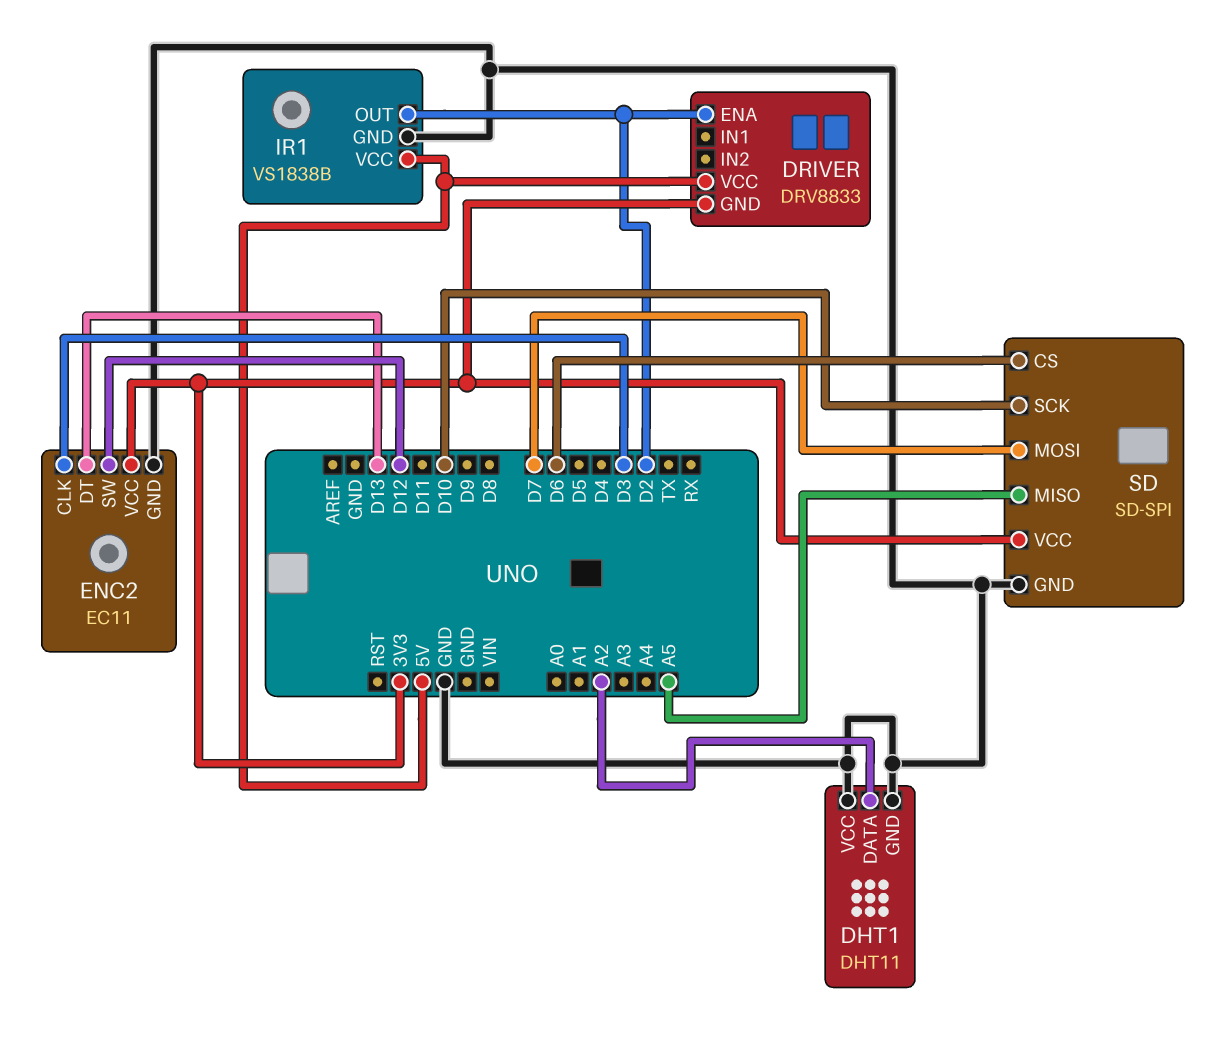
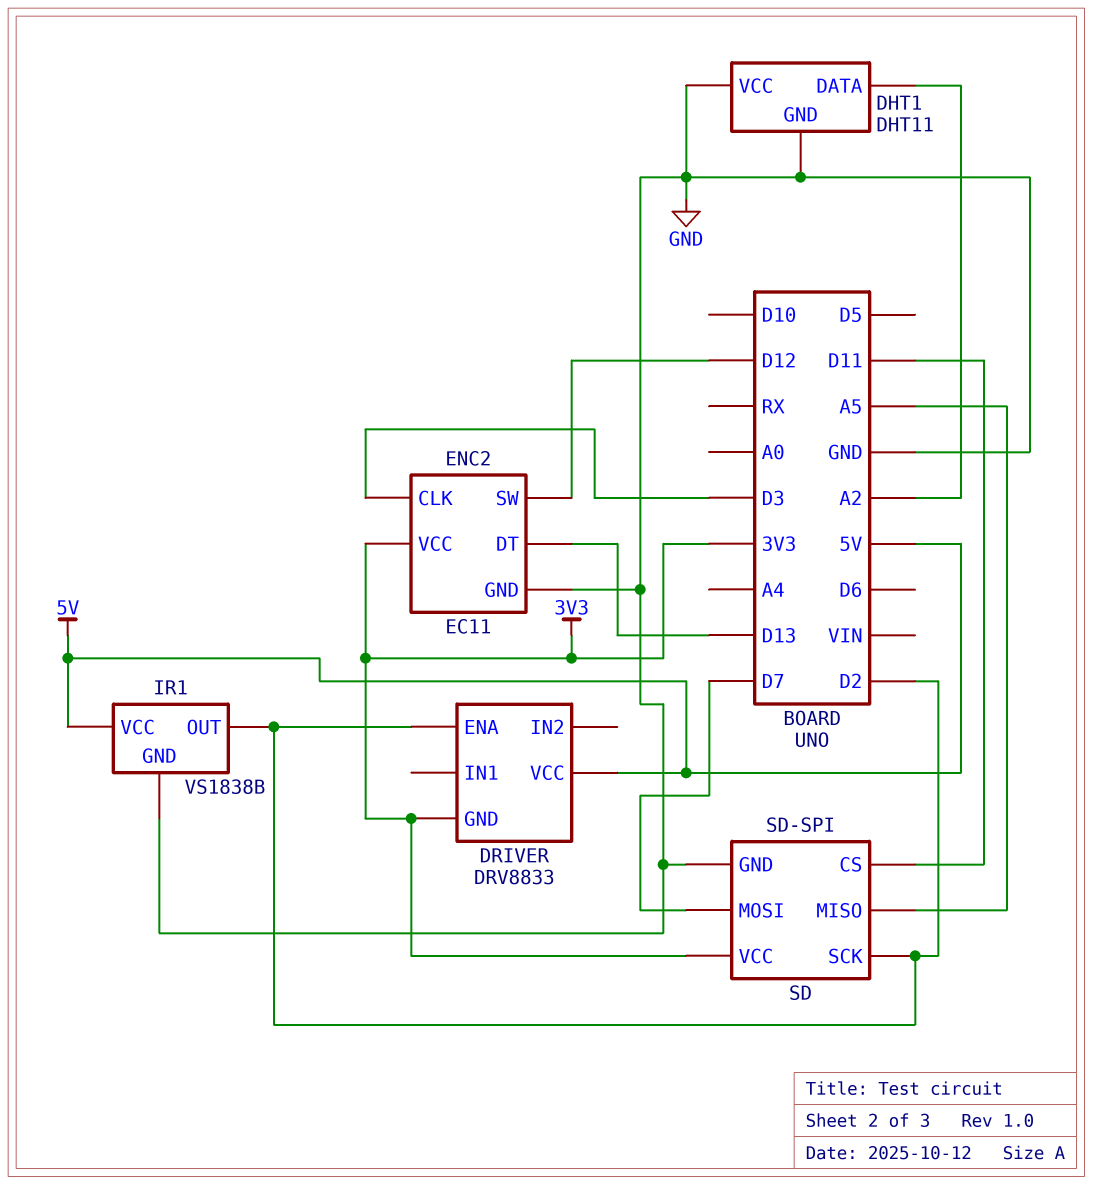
SD pin CS: D6 -> D11
SD pin SCK: D10 -> D2

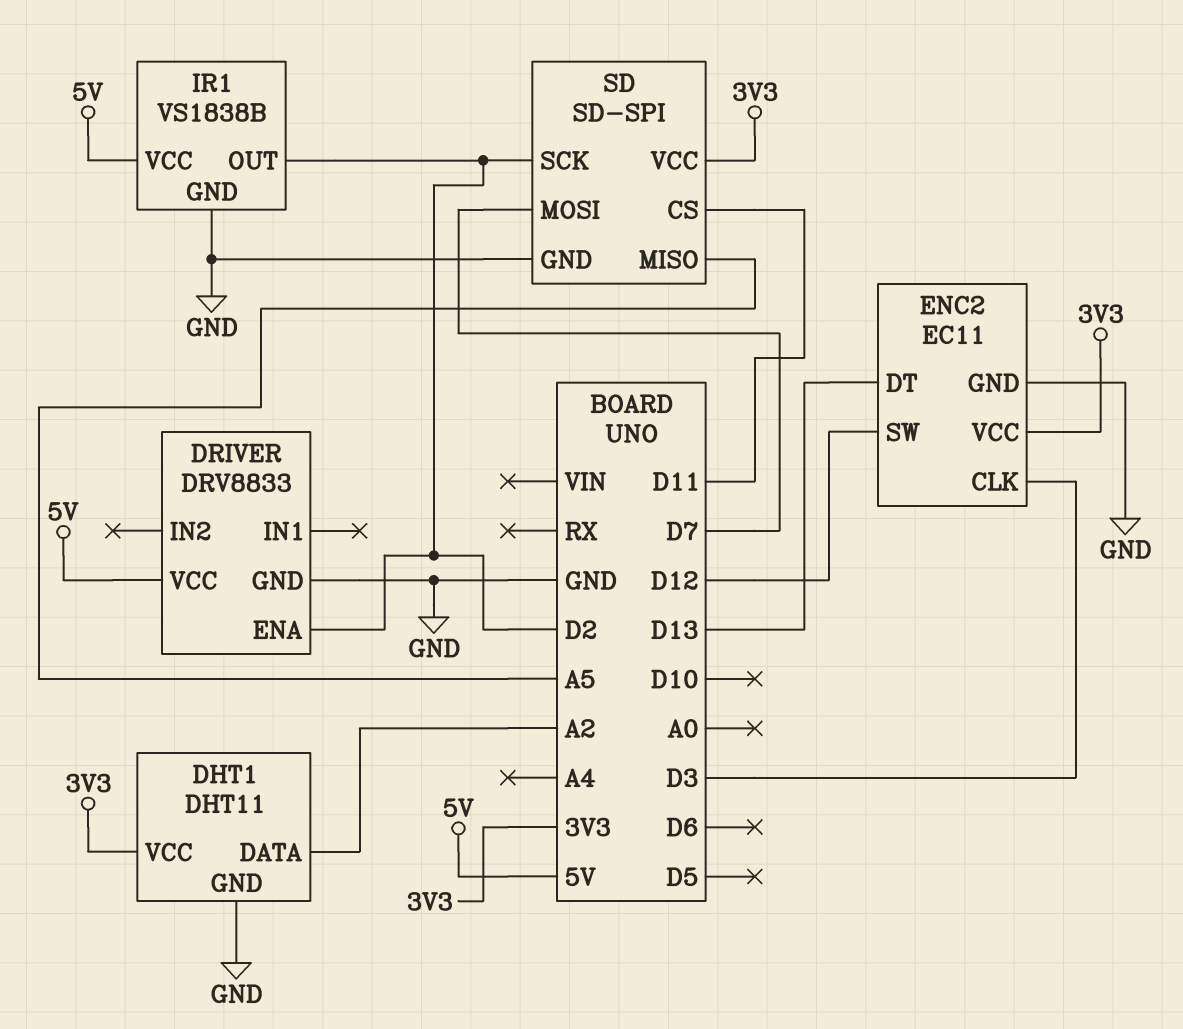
DHT1 pin VCC: GND -> 3V3
DRIVER pin GND: 3V3 -> GND

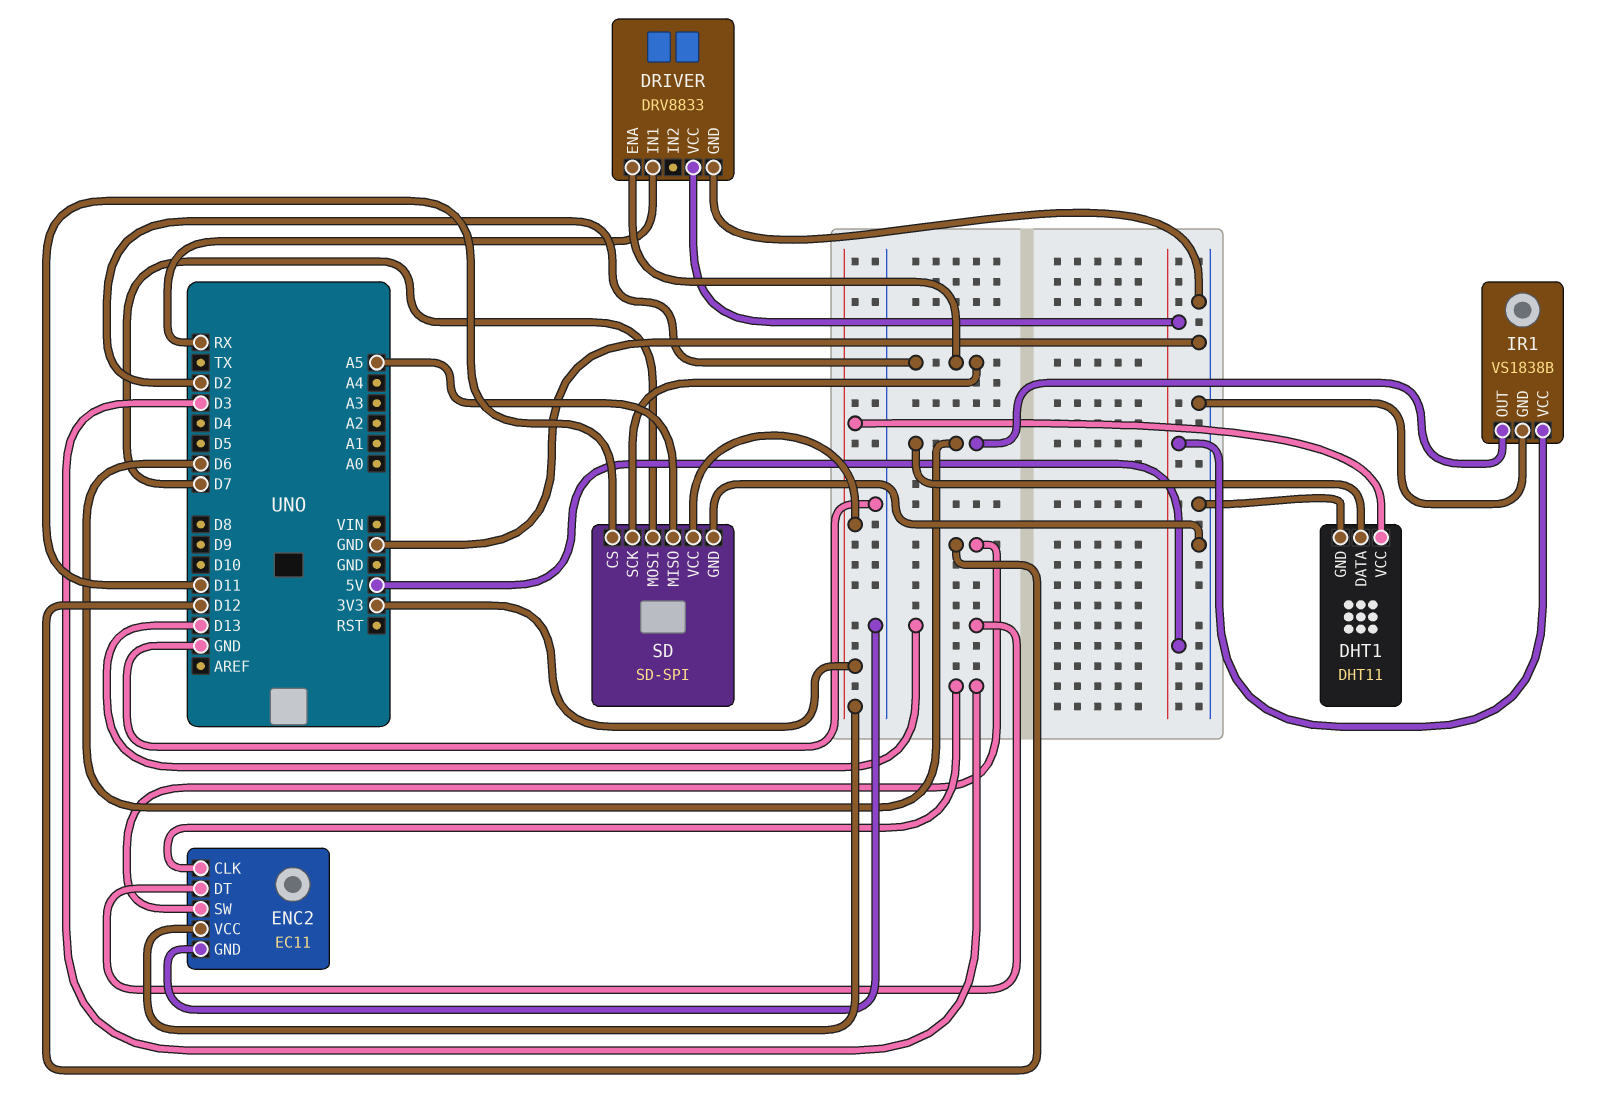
DHT1 pin DATA: A2 -> D6
DRIVER pin IN1: none -> RX
IR1 pin OUT: D2 -> D6

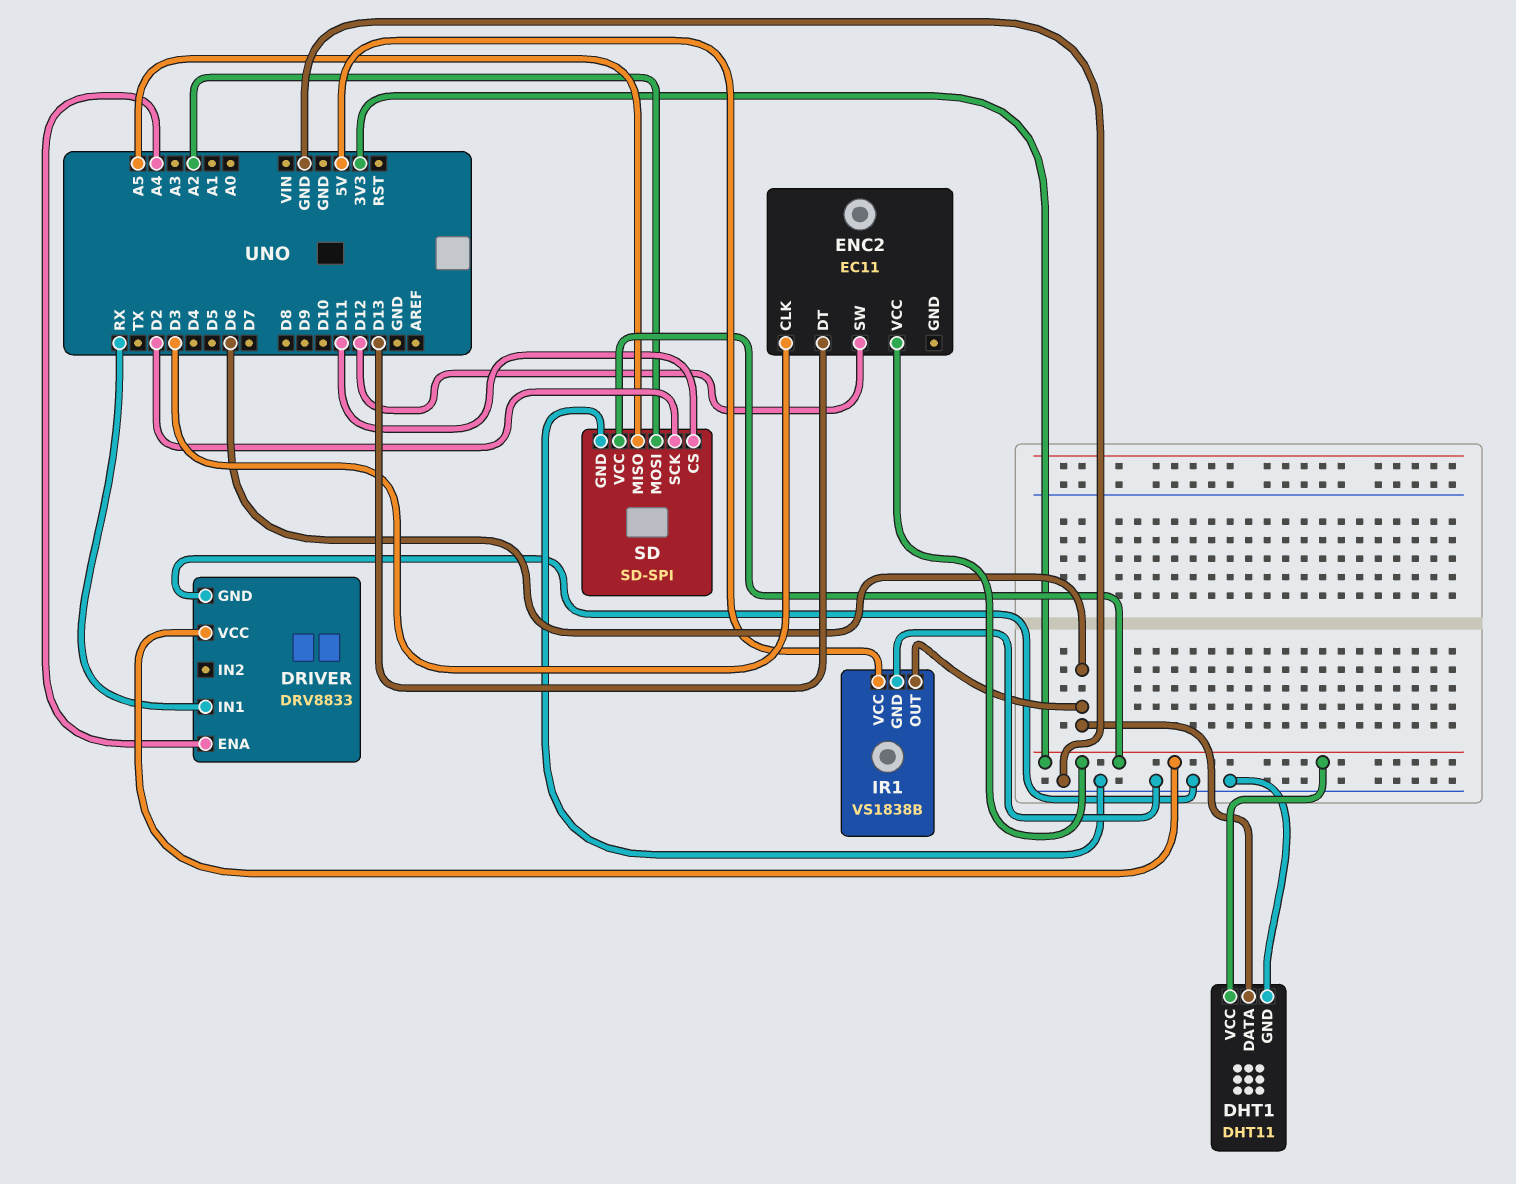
DRIVER pin ENA: D2 -> A4
DRIVER pin VCC: 5V -> 3V3
ENC2 pin GND: GND -> none
SD pin MOSI: D7 -> A2

